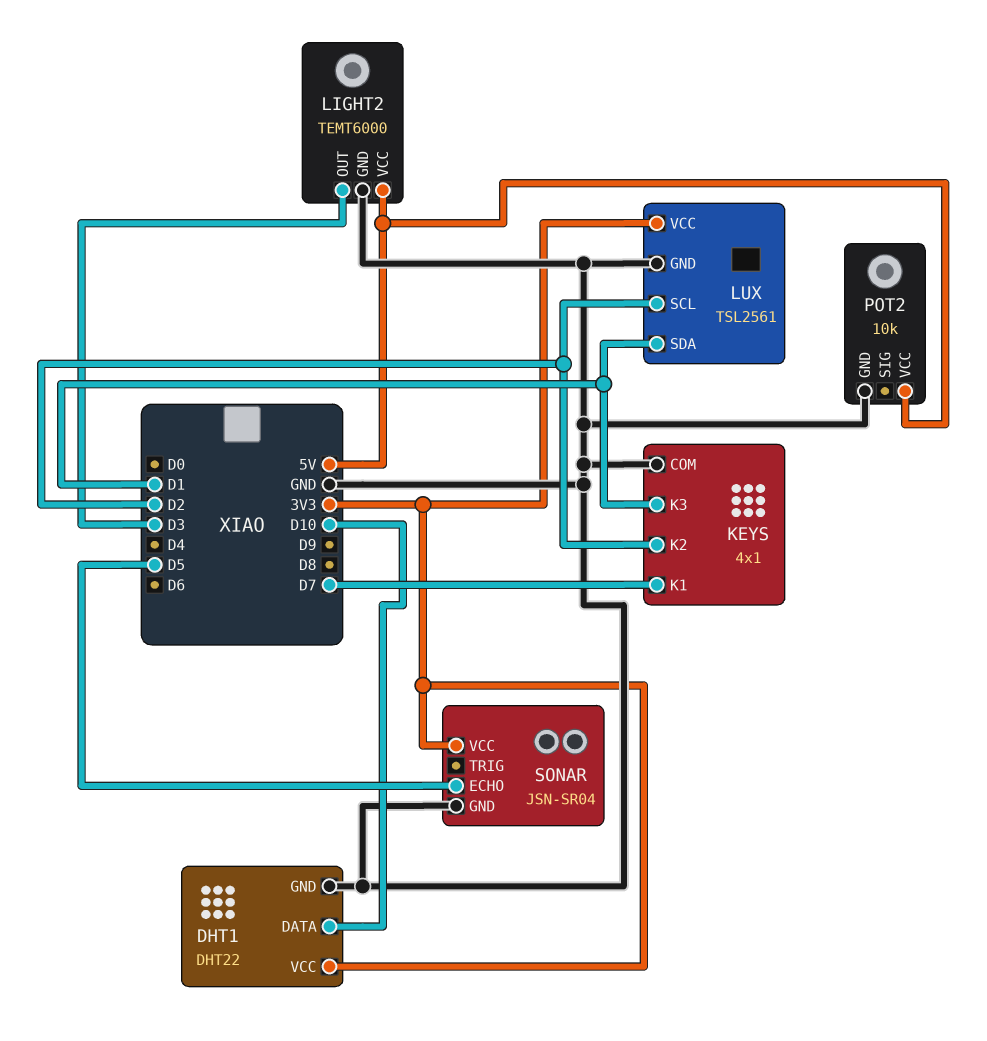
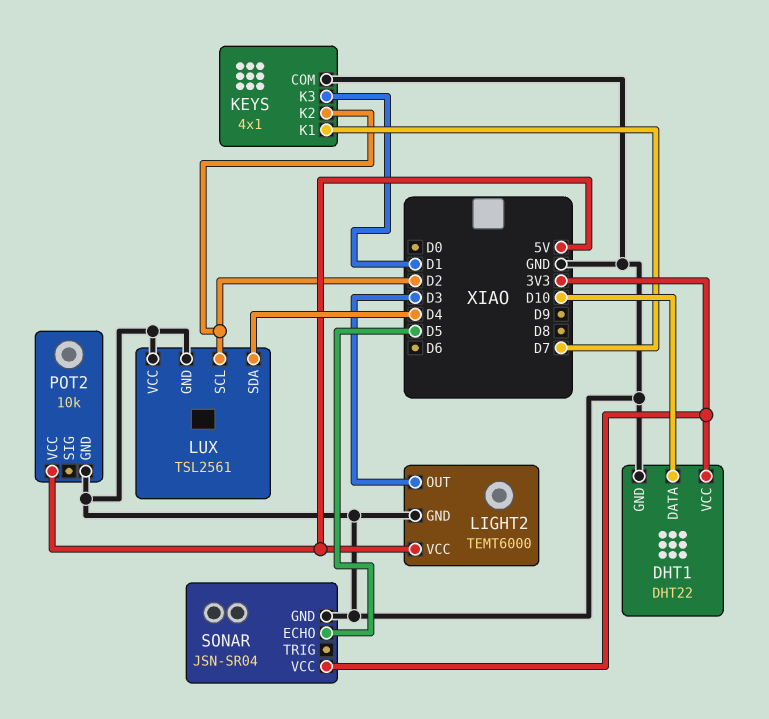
LUX pin SDA: D1 -> D4
LUX pin VCC: 3V3 -> GND

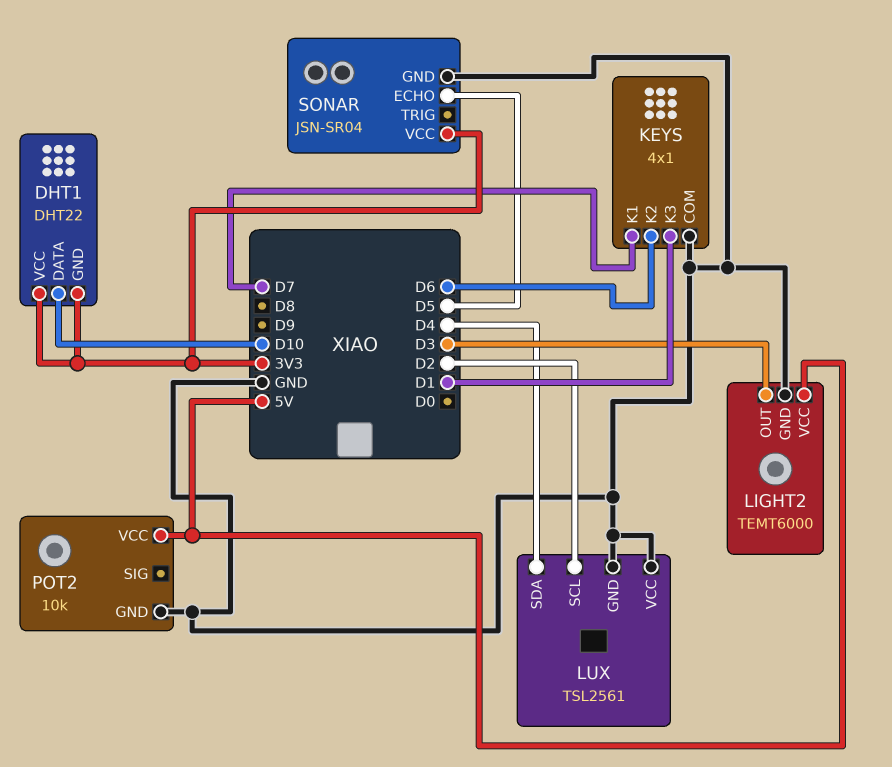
DHT1 pin GND: GND -> 3V3
KEYS pin K2: D2 -> D6

